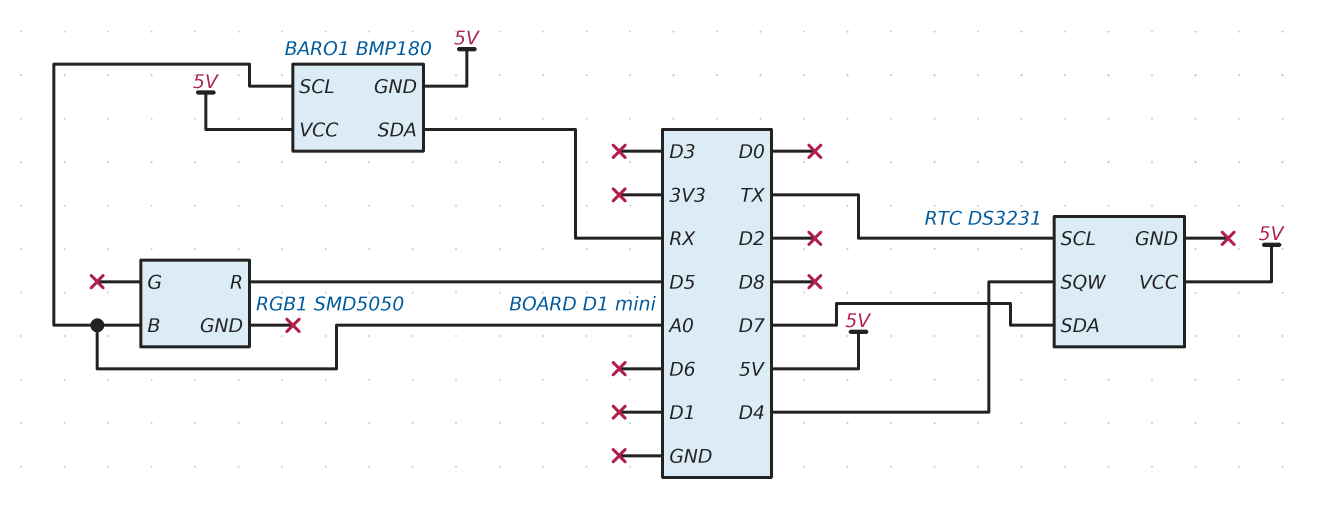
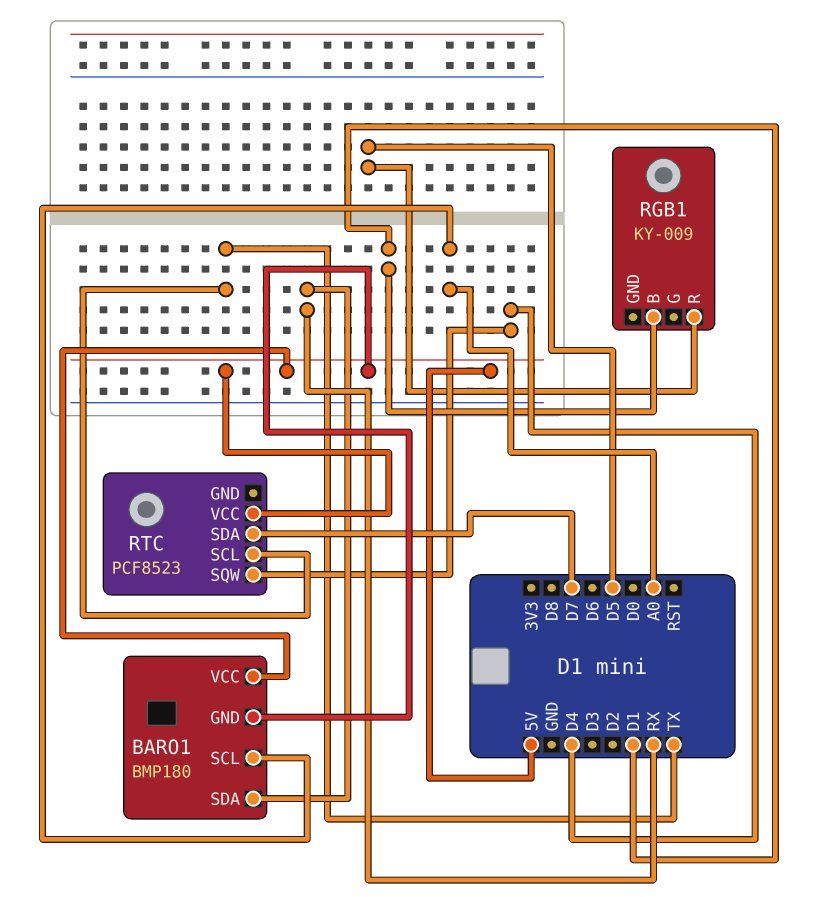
RGB1: SMD5050 -> KY-009
RGB1 pin B: A0 -> D1
RTC: DS3231 -> PCF8523

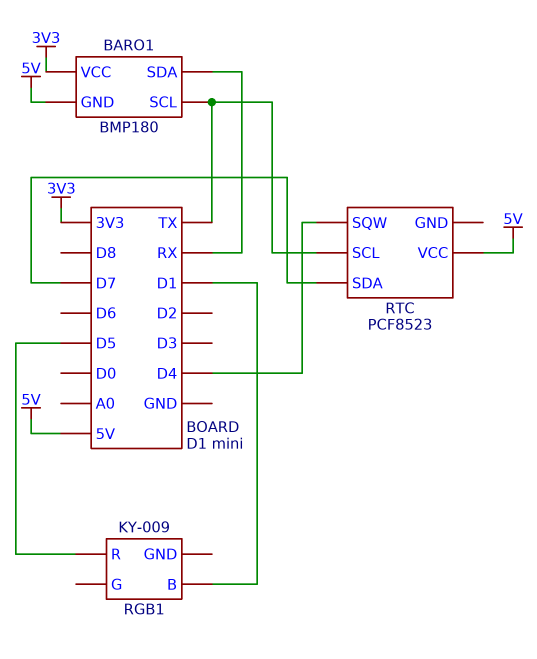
BARO1 pin SCL: A0 -> TX
BARO1 pin VCC: 5V -> 3V3

